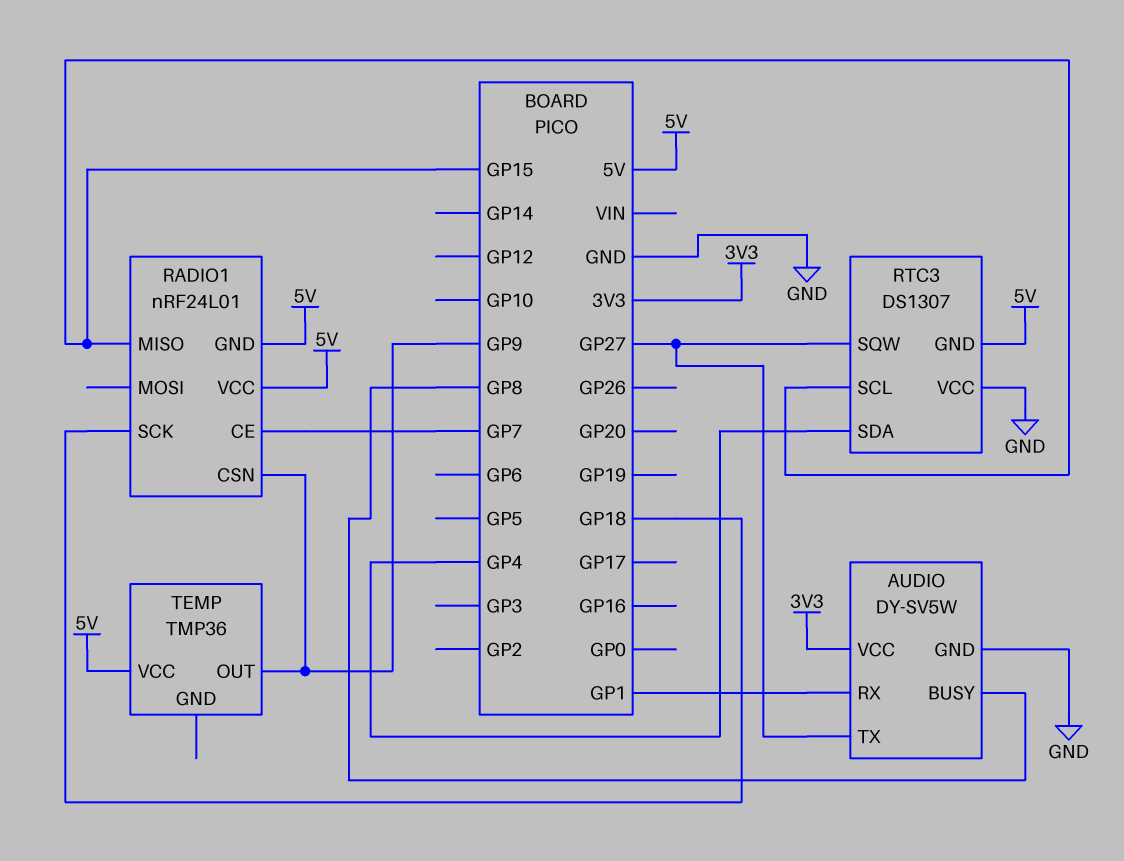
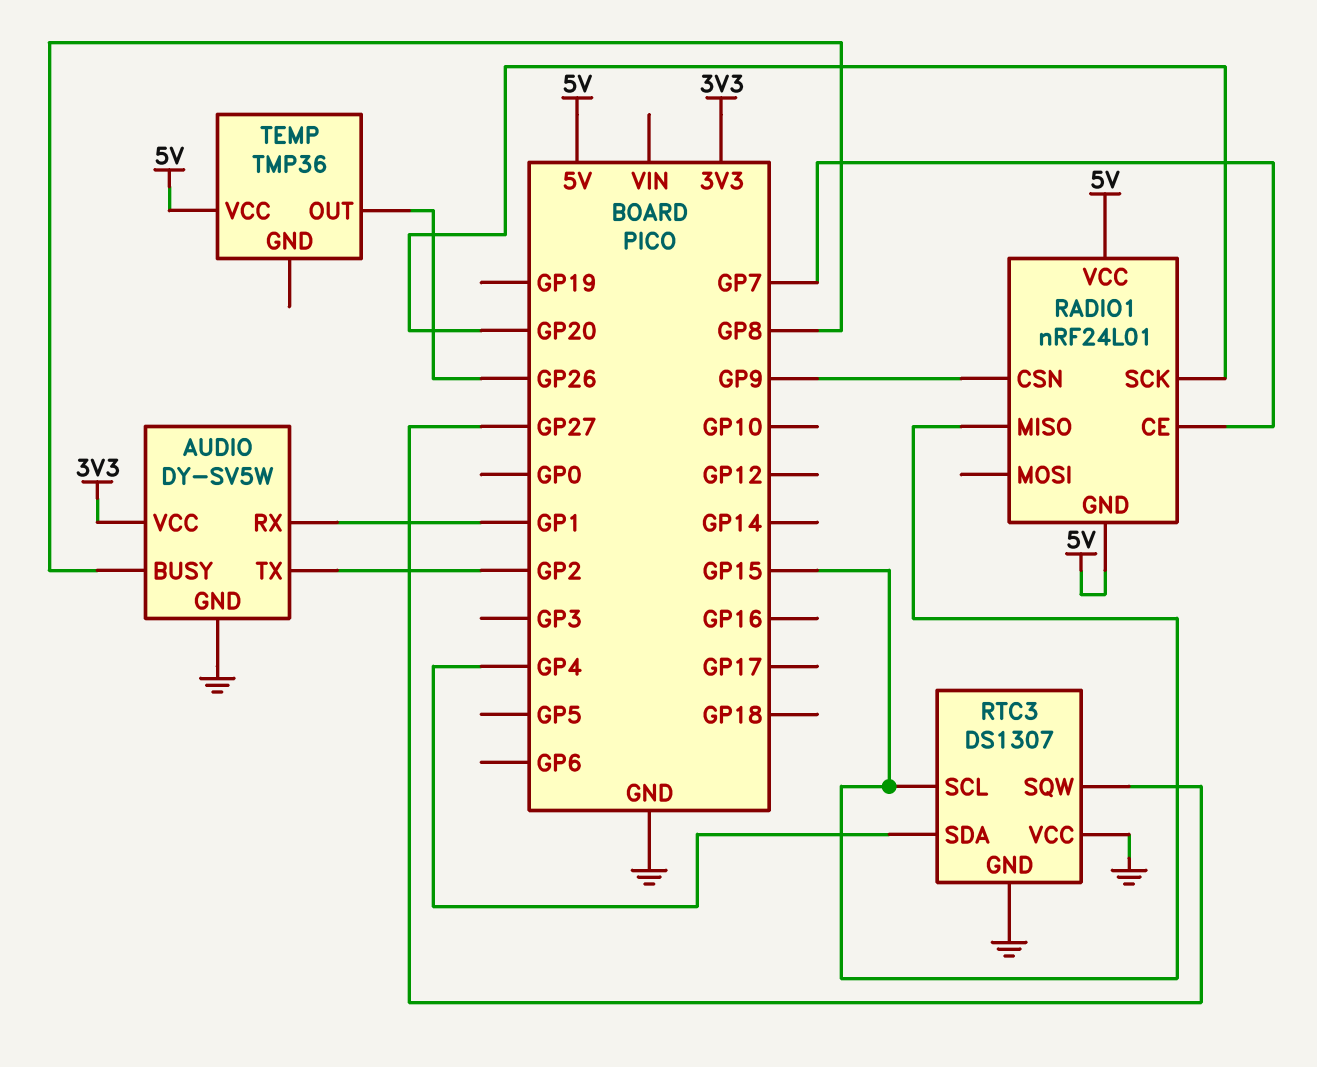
AUDIO pin TX: GP27 -> GP2
RADIO1 pin SCK: GP18 -> GP20
RTC3 pin GND: 5V -> GND
TEMP pin OUT: GP9 -> GP26

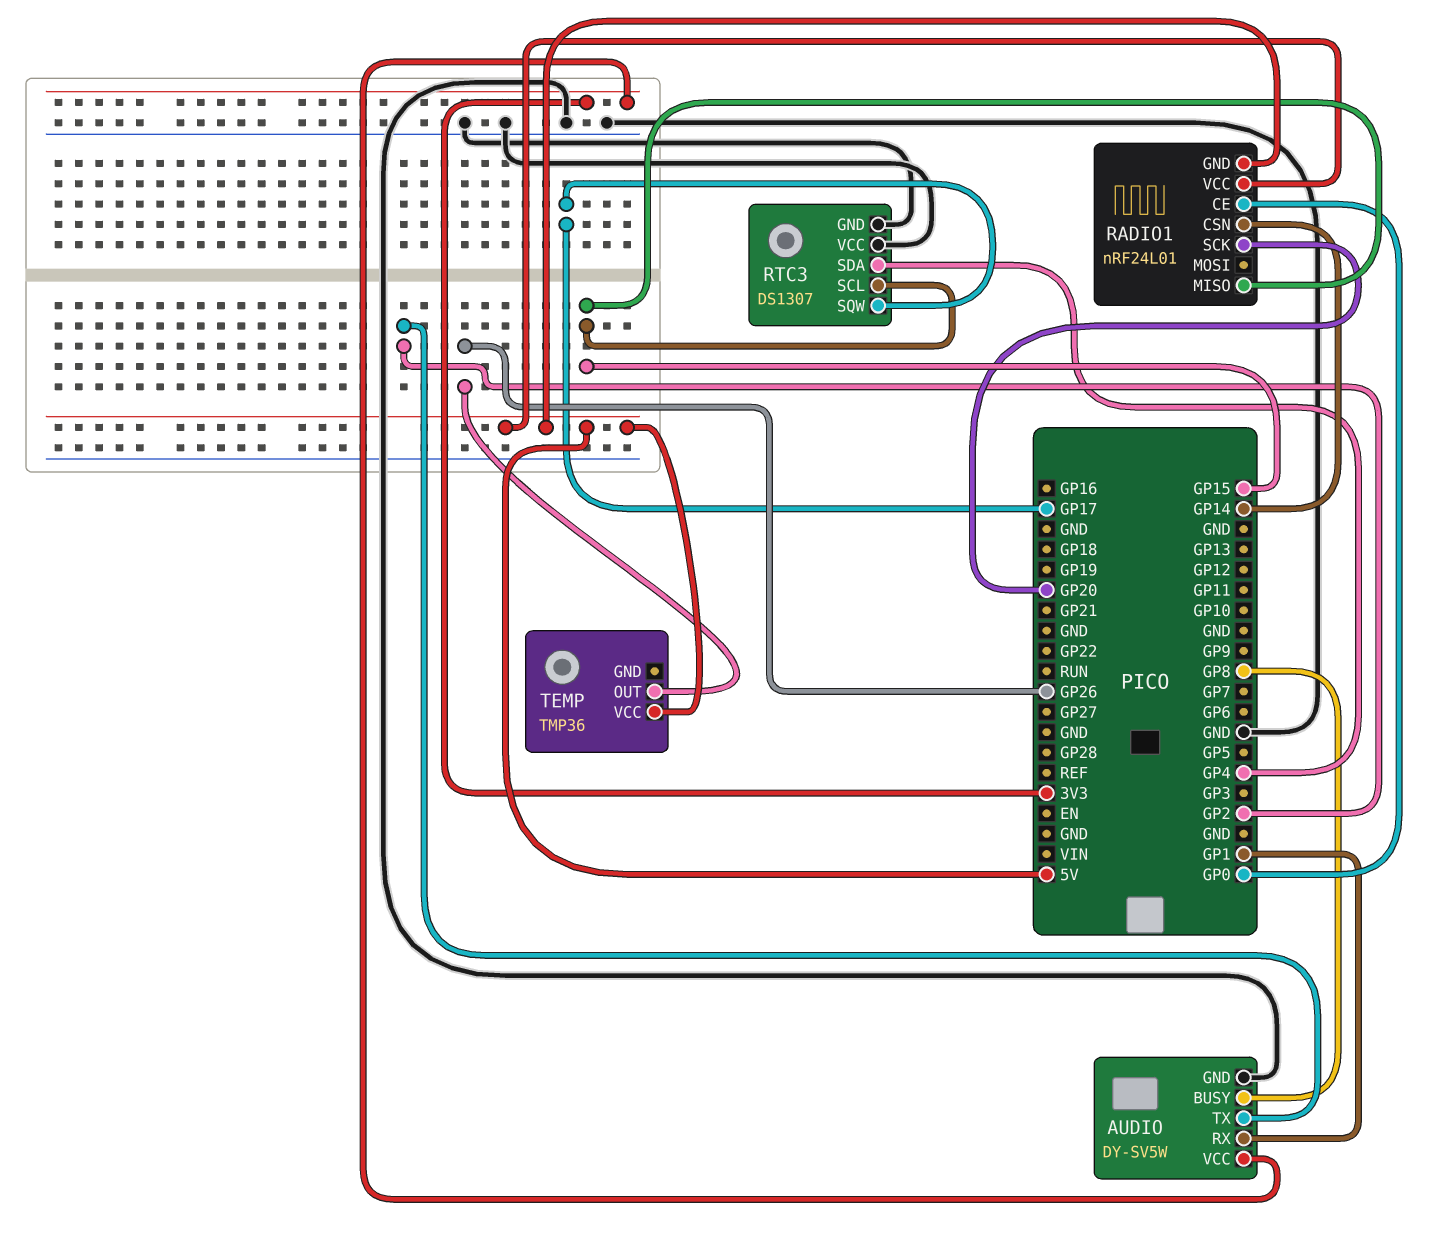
RADIO1 pin CE: GP7 -> GP0
RADIO1 pin CSN: GP9 -> GP14
RTC3 pin SQW: GP27 -> GP17

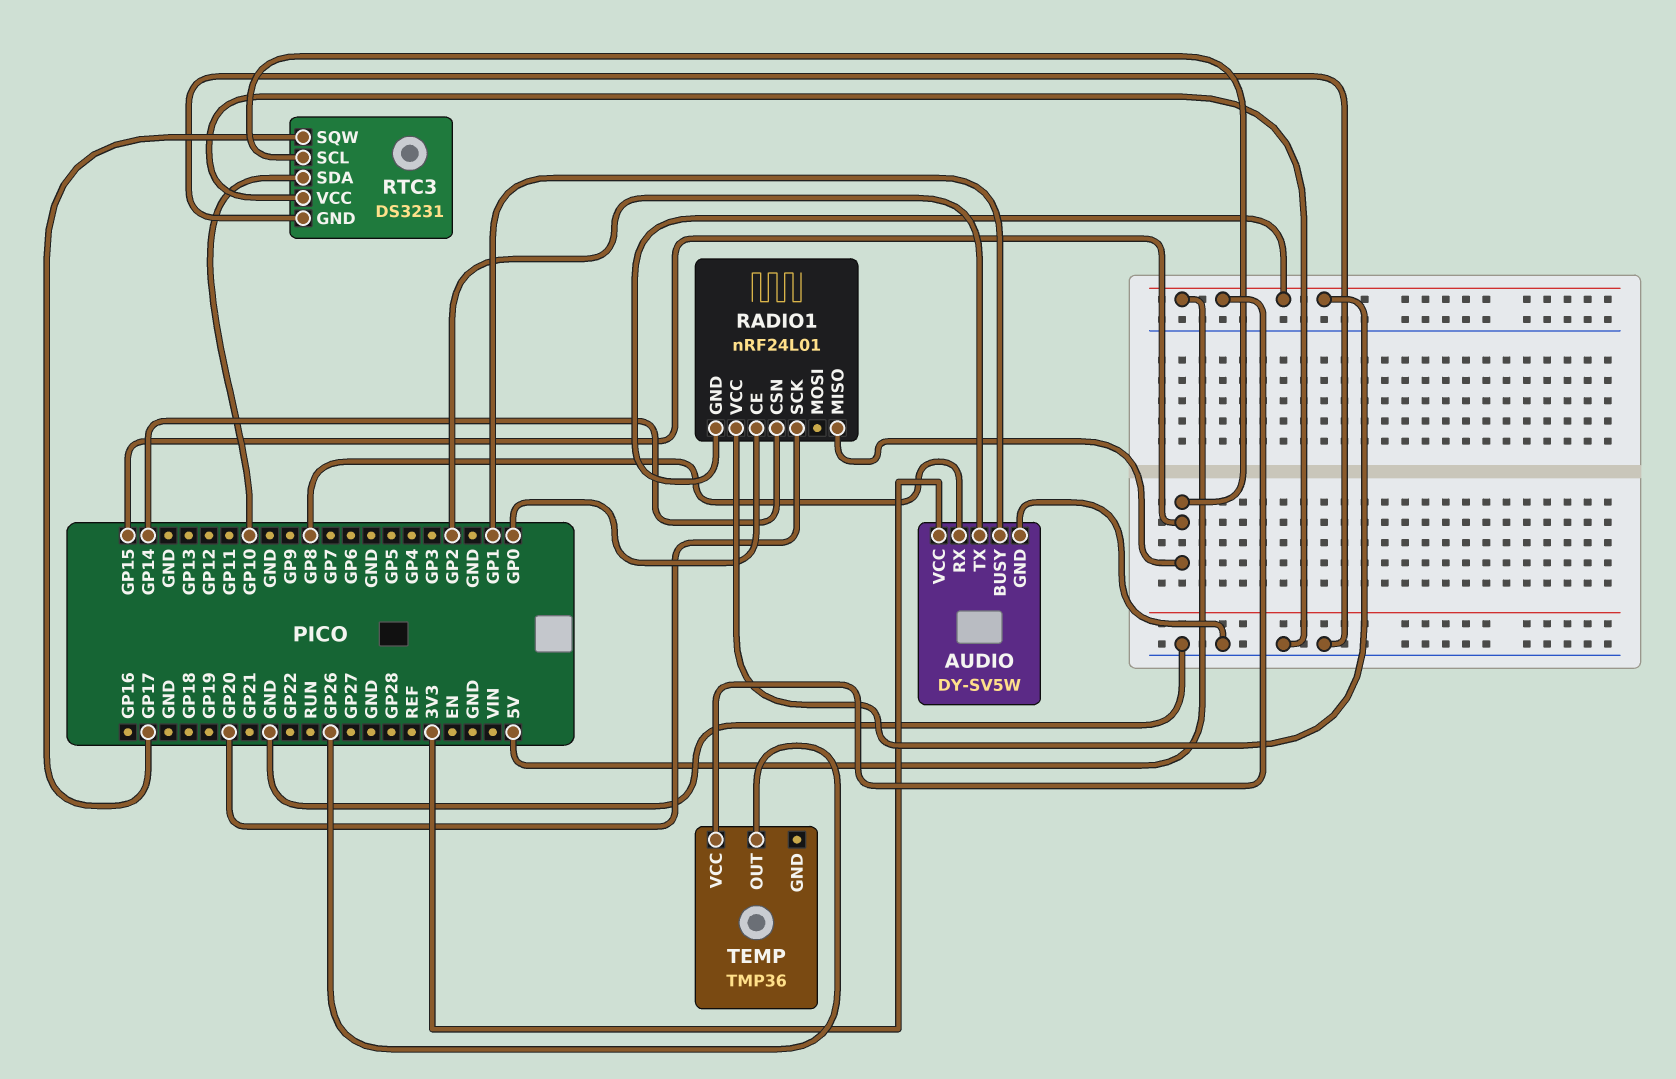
AUDIO pin BUSY: GP8 -> GP1
AUDIO pin RX: GP1 -> GP8
RTC3: DS1307 -> DS3231
RTC3 pin SDA: GP4 -> GP10

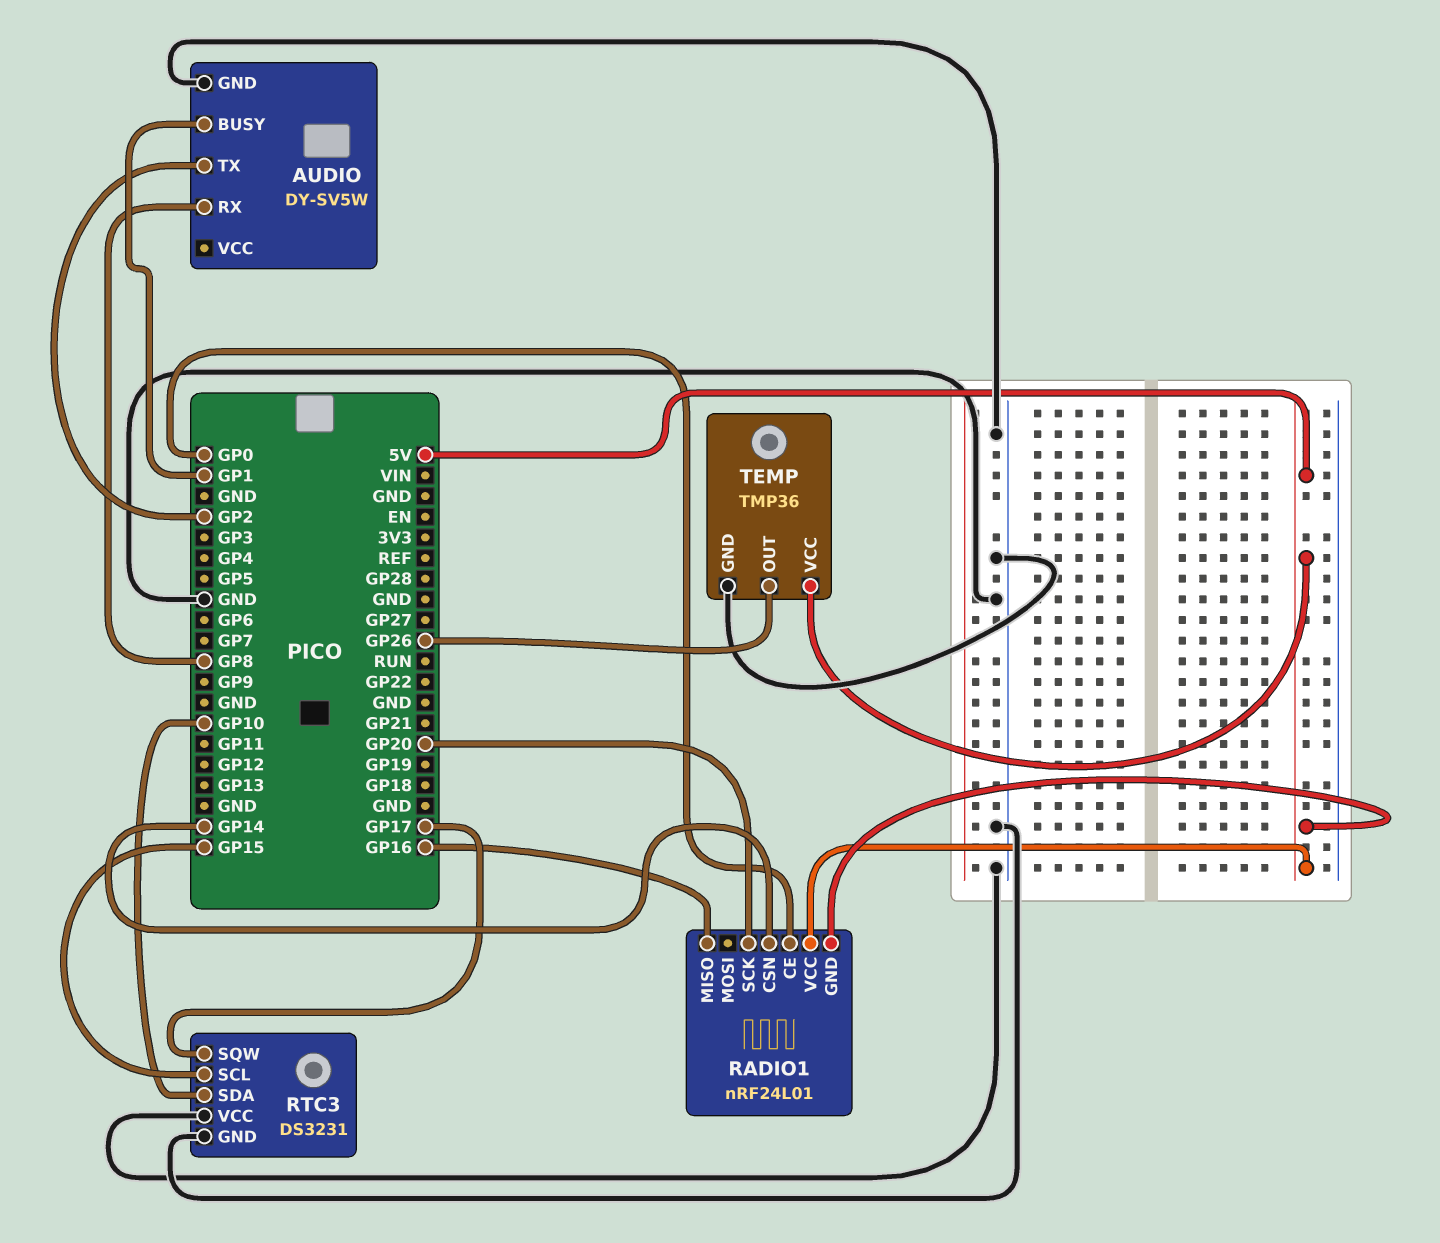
AUDIO pin VCC: 3V3 -> none
RADIO1 pin MISO: GP15 -> GP16
TEMP pin GND: none -> GND

